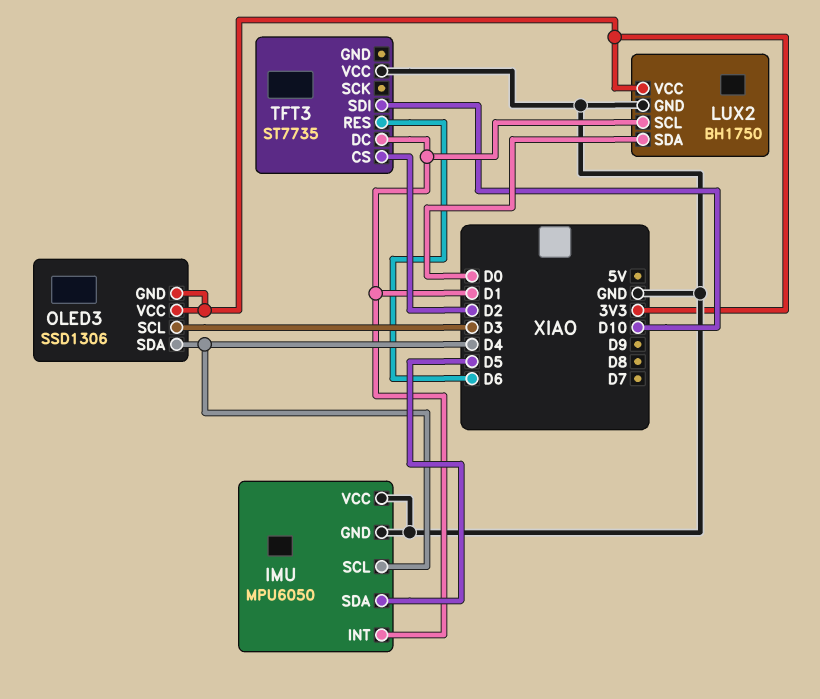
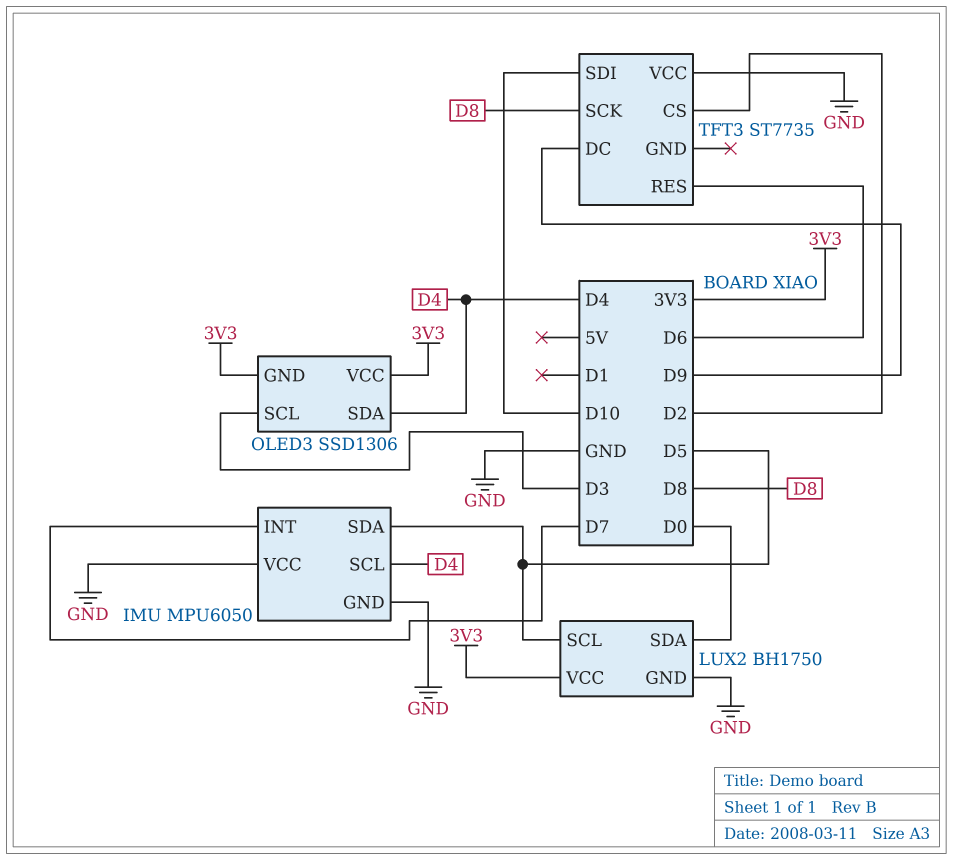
IMU pin INT: D1 -> D7
LUX2 pin SCL: D1 -> D5
TFT3 pin DC: D1 -> D9
TFT3 pin SCK: none -> D8

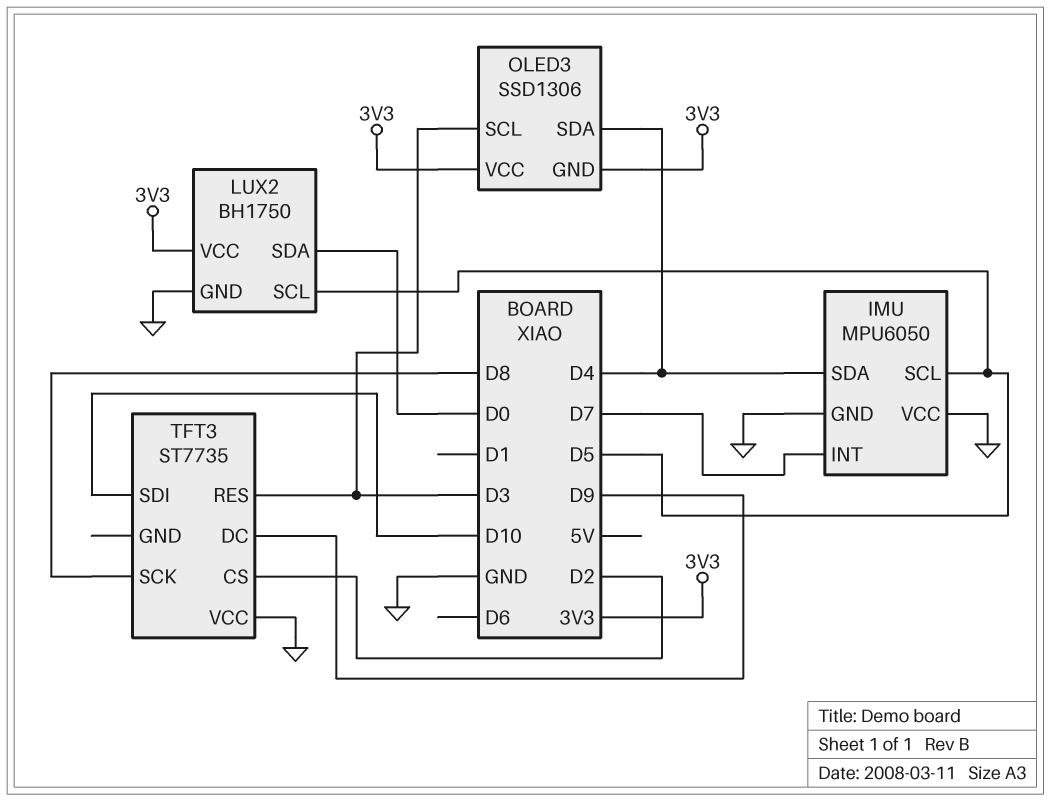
IMU pin SCL: D4 -> D5
IMU pin SDA: D5 -> D4
TFT3 pin RES: D6 -> D3

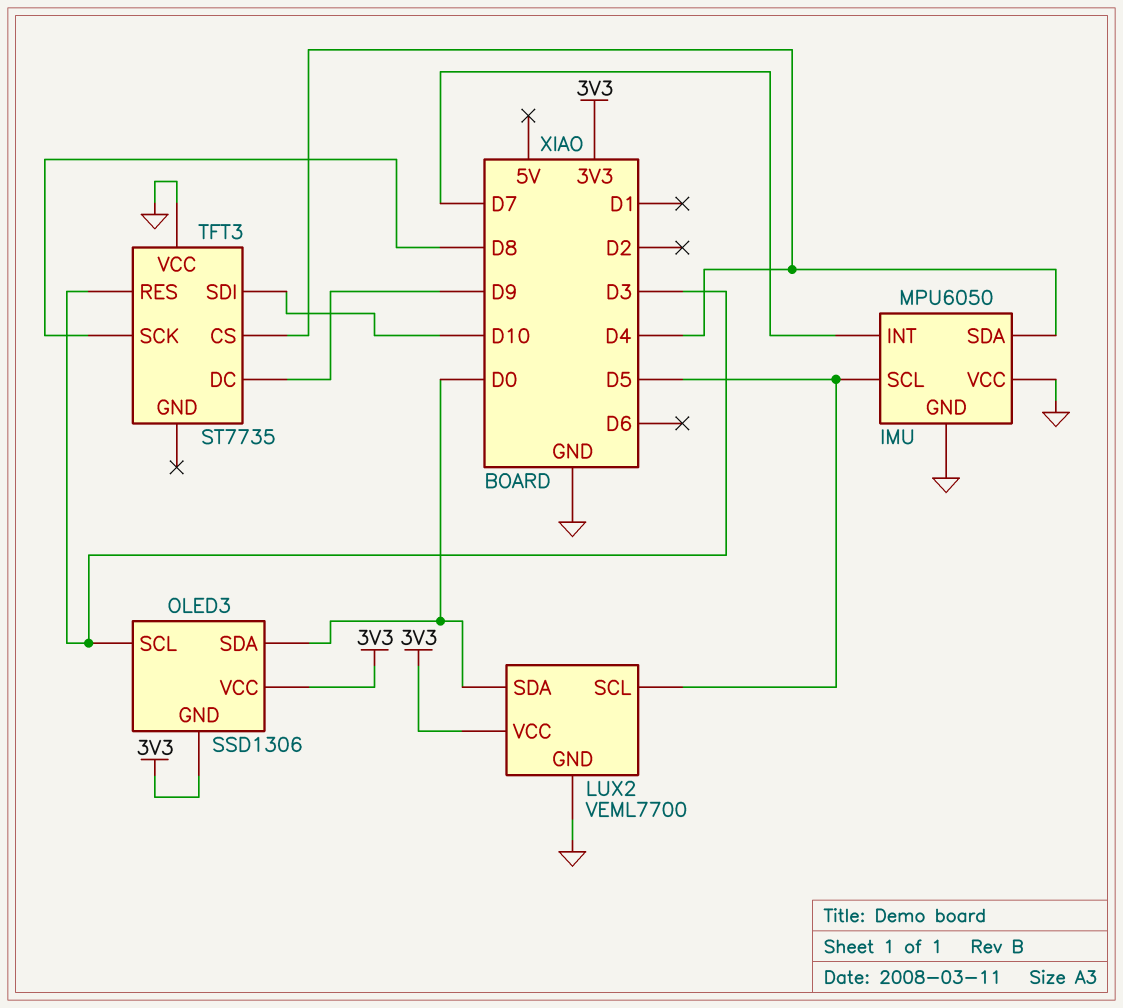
LUX2: BH1750 -> VEML7700
OLED3 pin SDA: D4 -> D0
TFT3 pin CS: D2 -> D4

